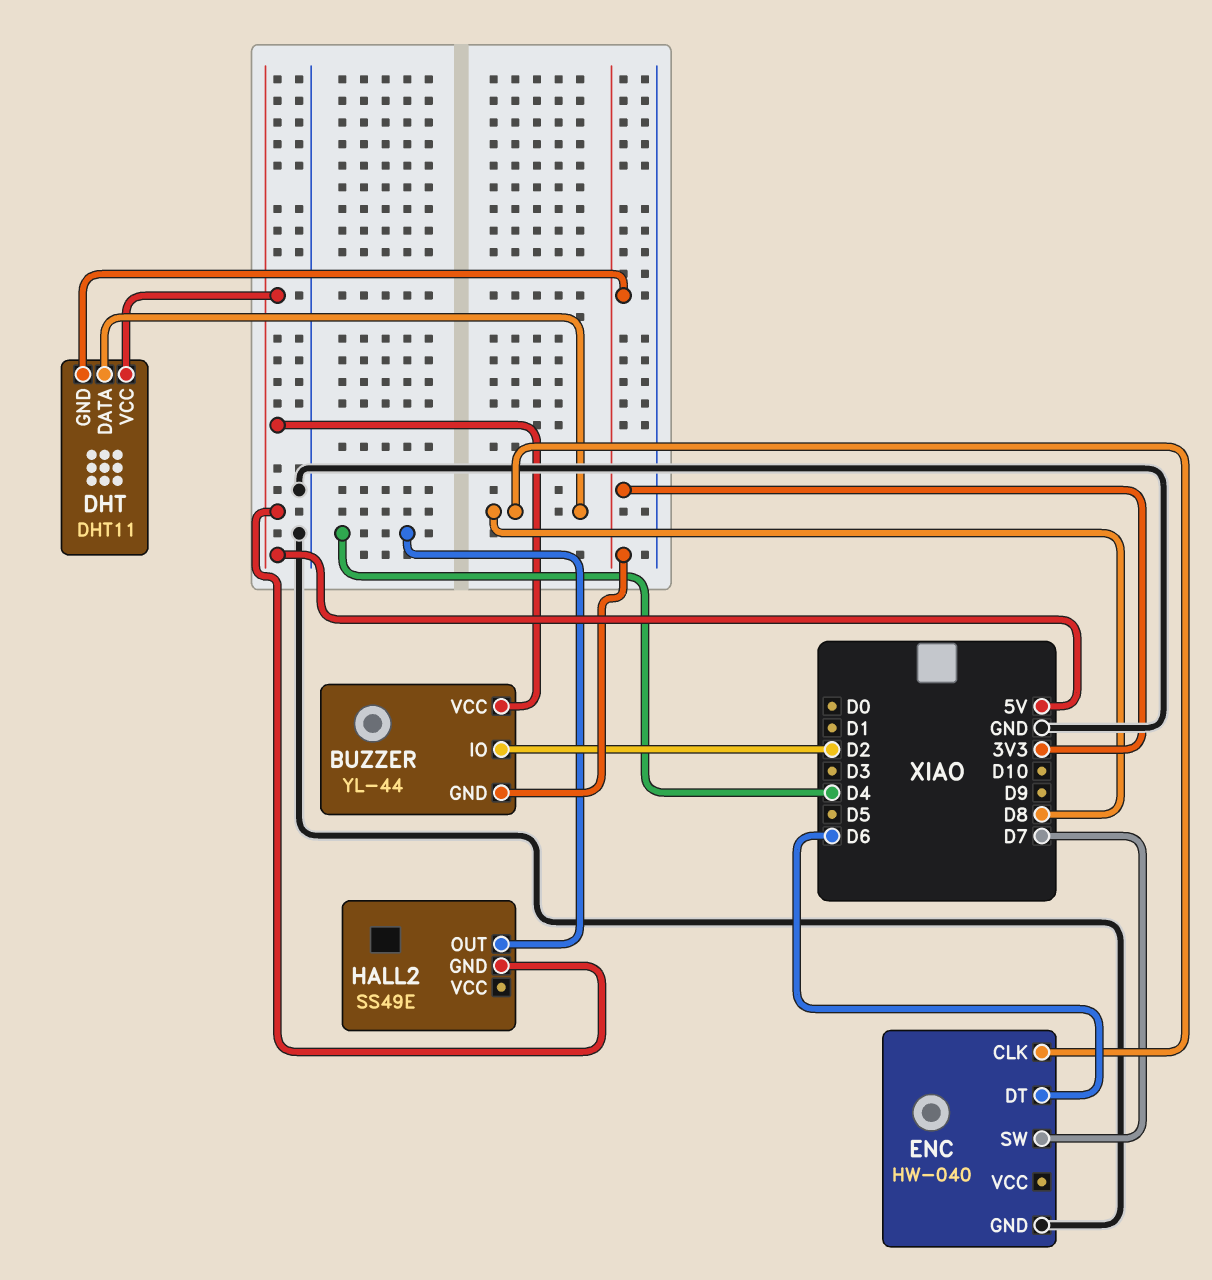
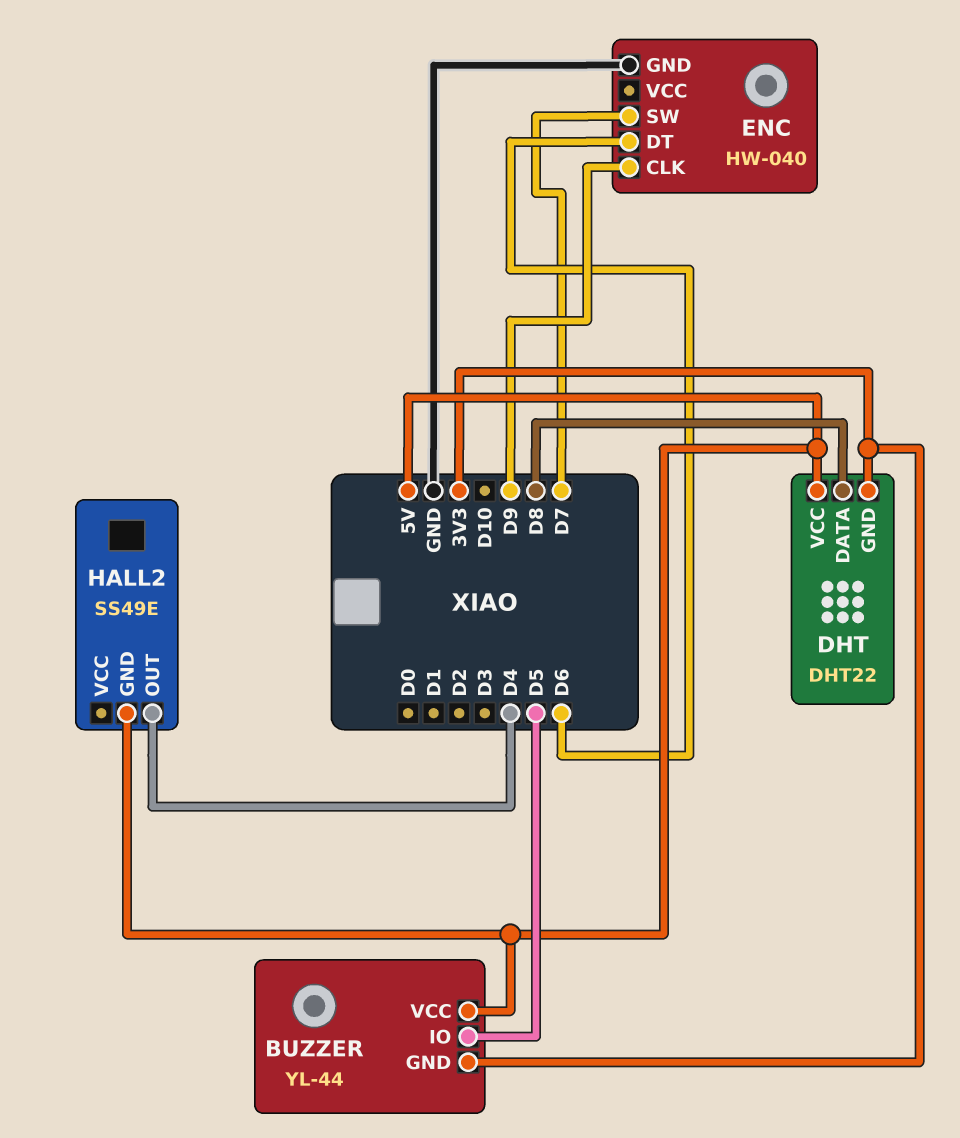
BUZZER pin IO: D2 -> D5
DHT: DHT11 -> DHT22
ENC pin CLK: D8 -> D9

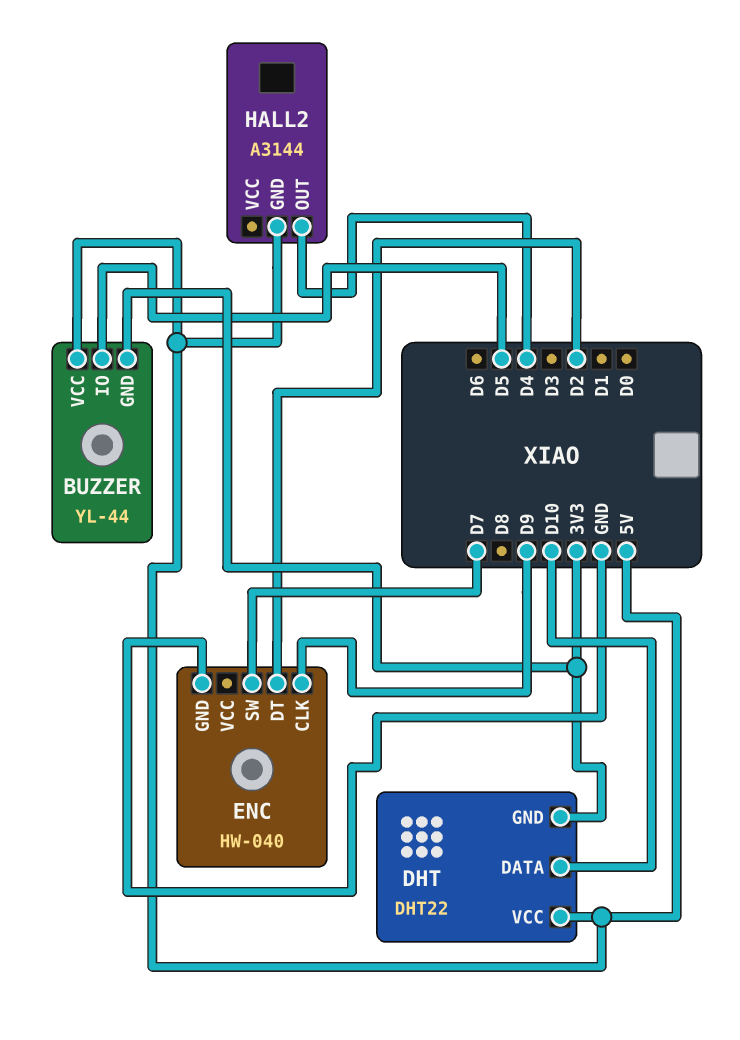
DHT pin DATA: D8 -> D10
ENC pin DT: D6 -> D2
HALL2: SS49E -> A3144

